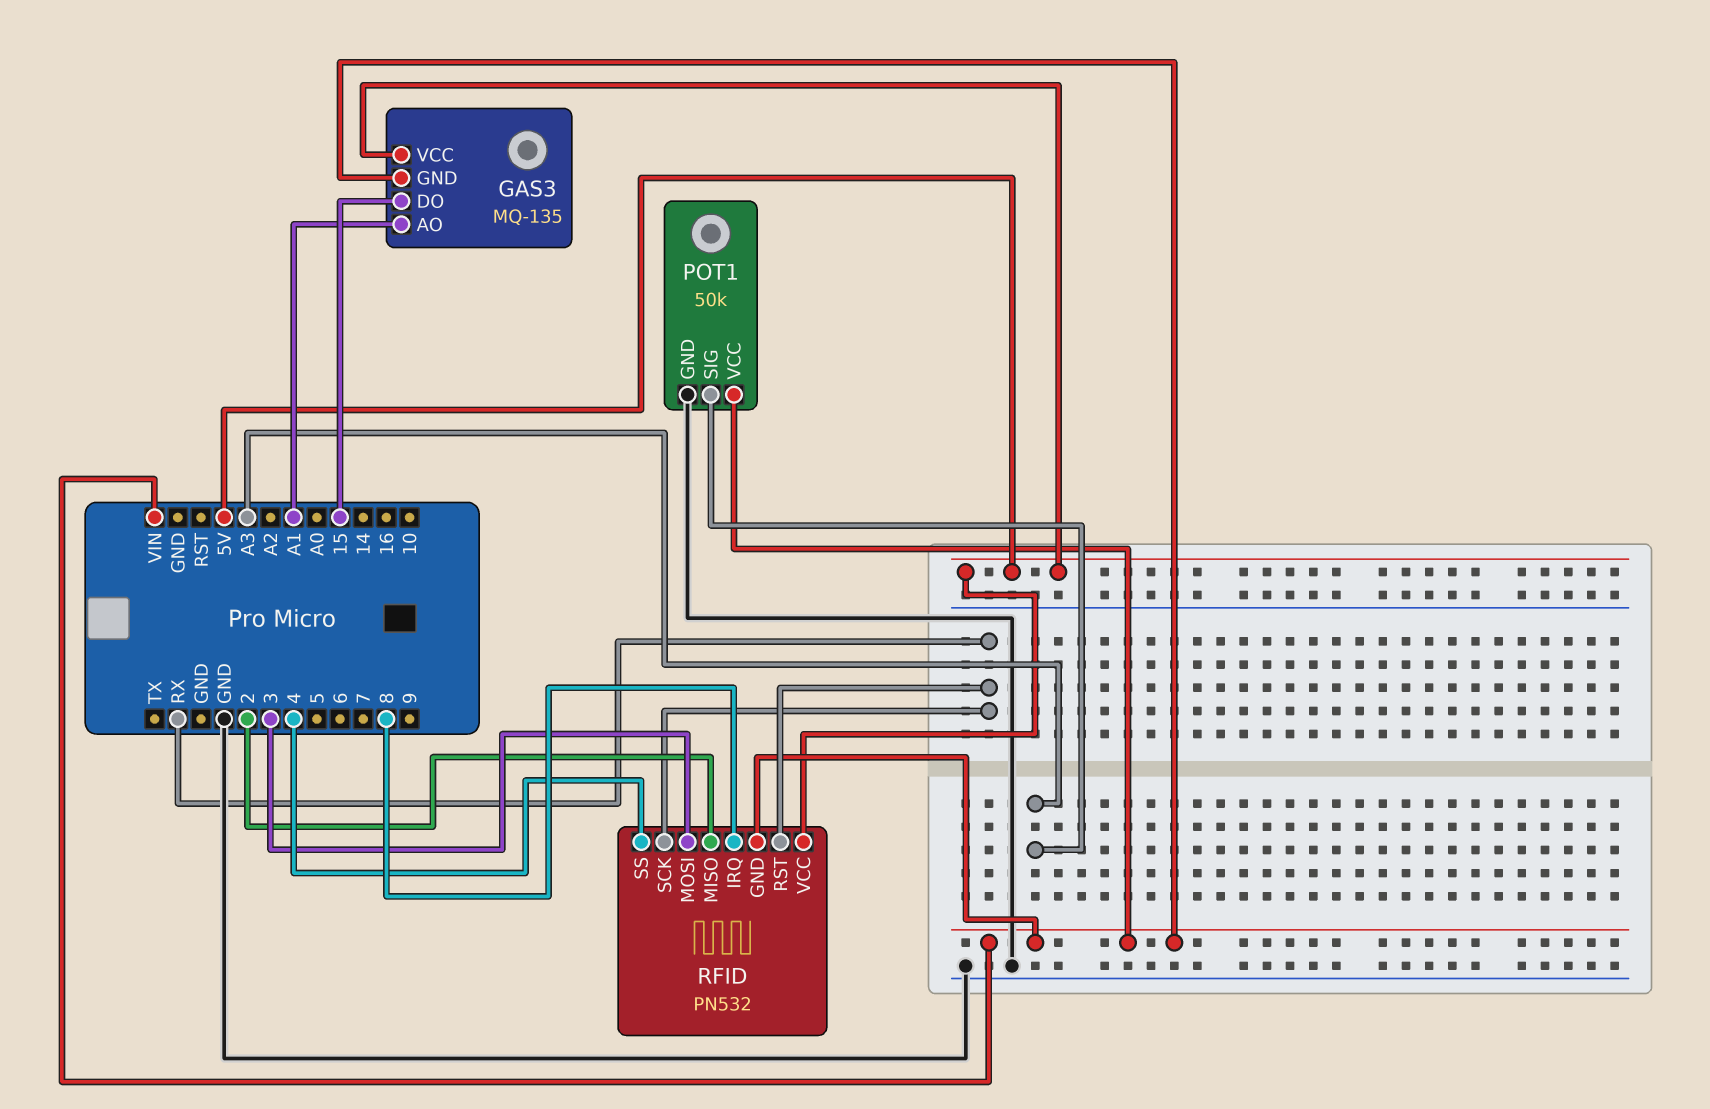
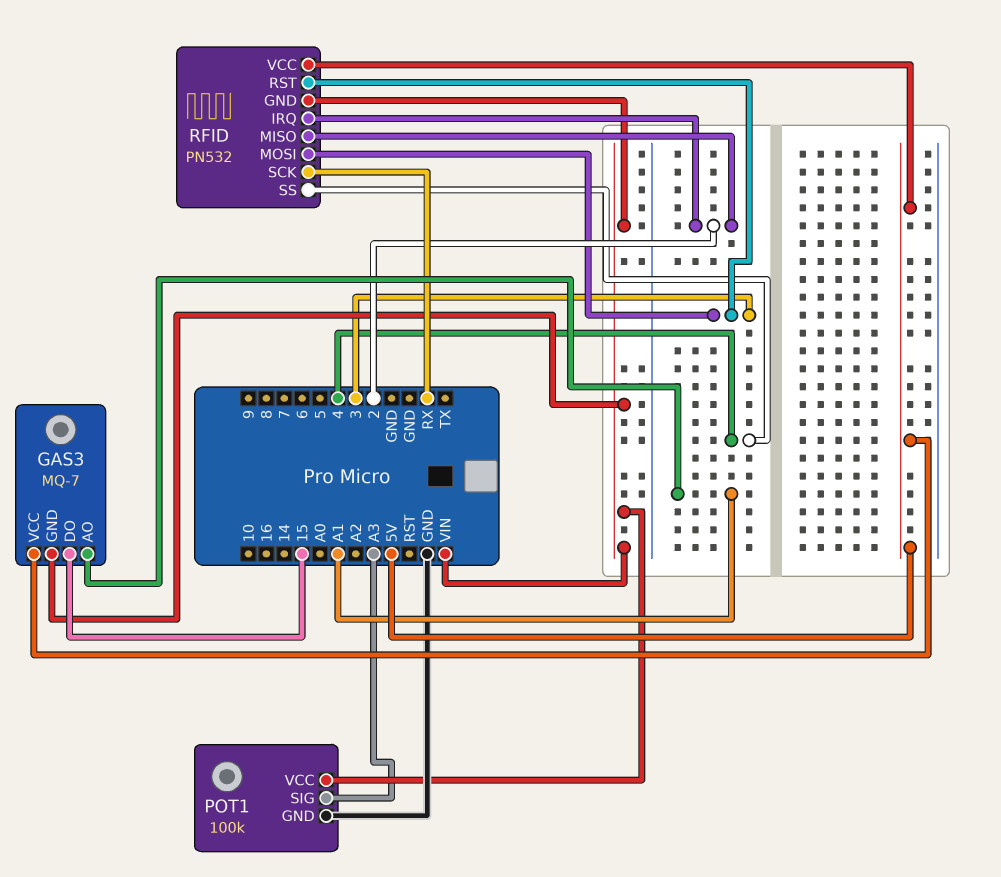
GAS3: MQ-135 -> MQ-7
POT1: 50k -> 100k
RFID pin IRQ: 8 -> 2
RFID pin RST: RX -> 3

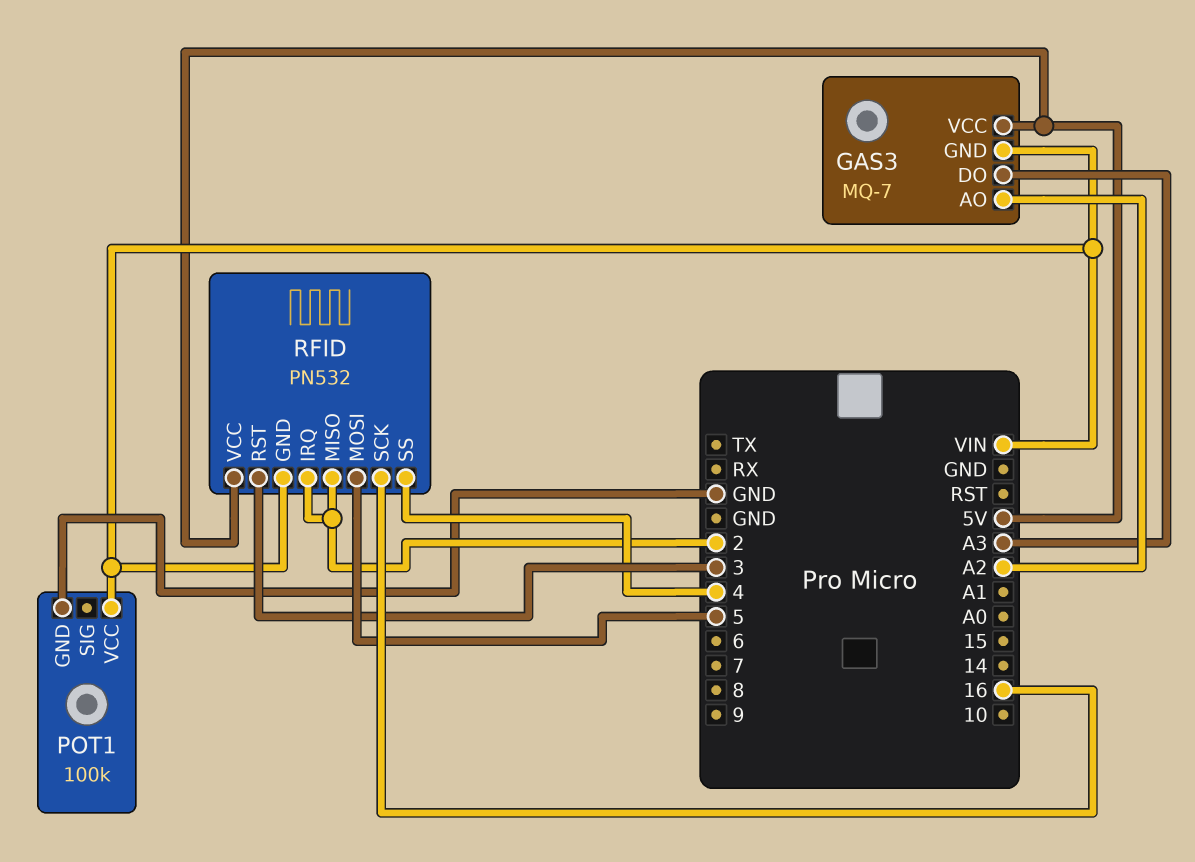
GAS3 pin AO: A1 -> A2
GAS3 pin DO: 15 -> A3
POT1 pin SIG: A3 -> none
RFID pin MOSI: 3 -> 5
RFID pin SCK: RX -> 16

